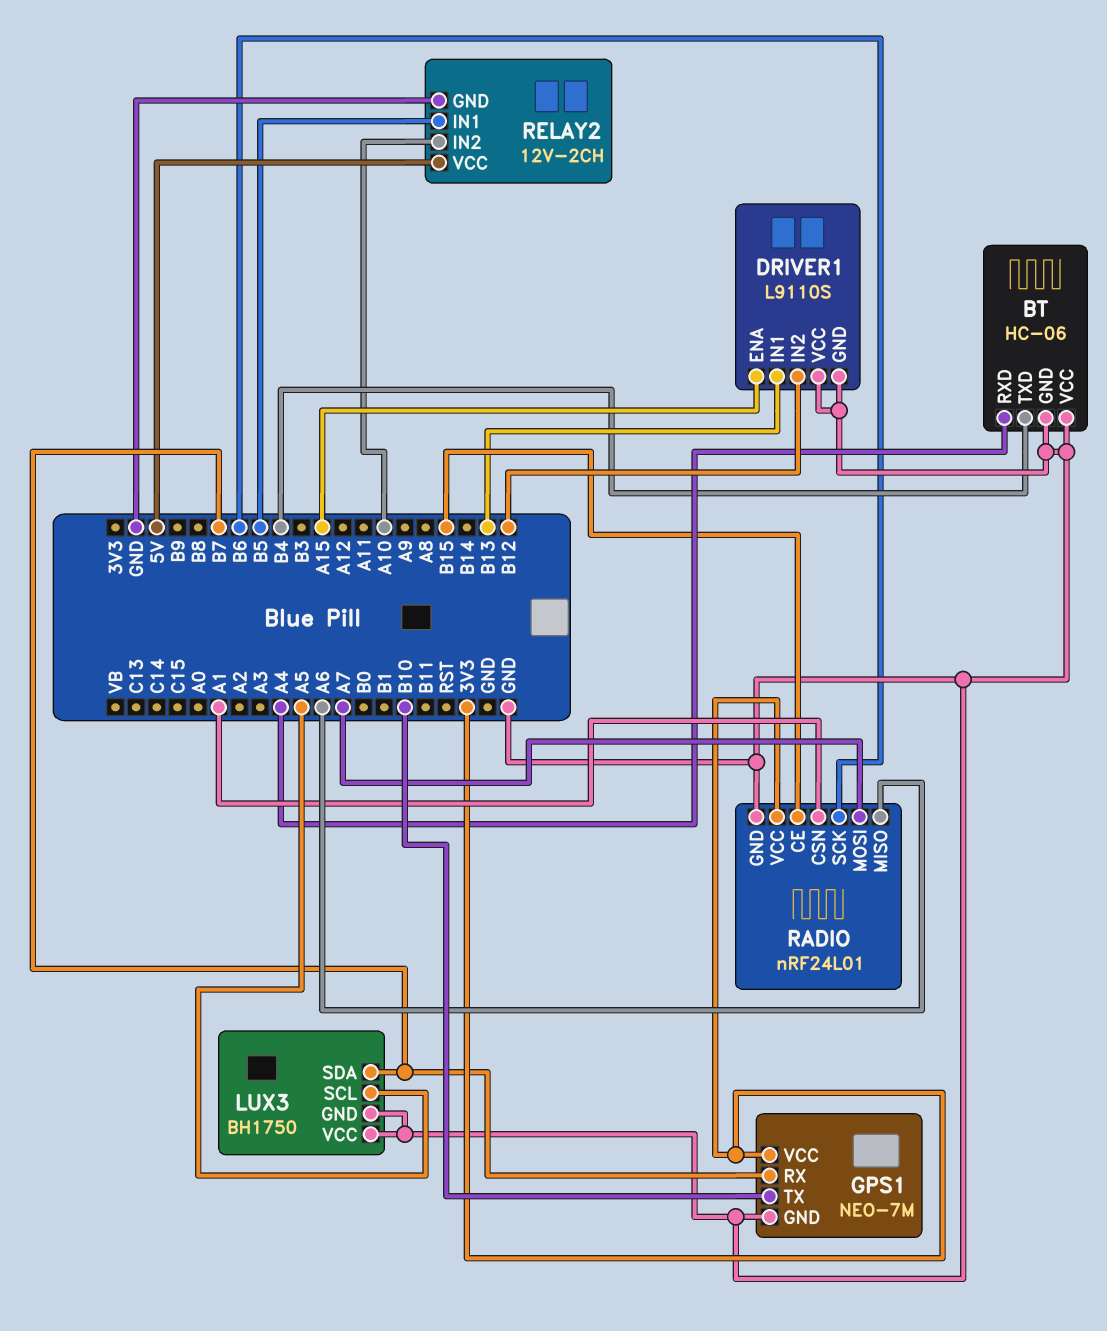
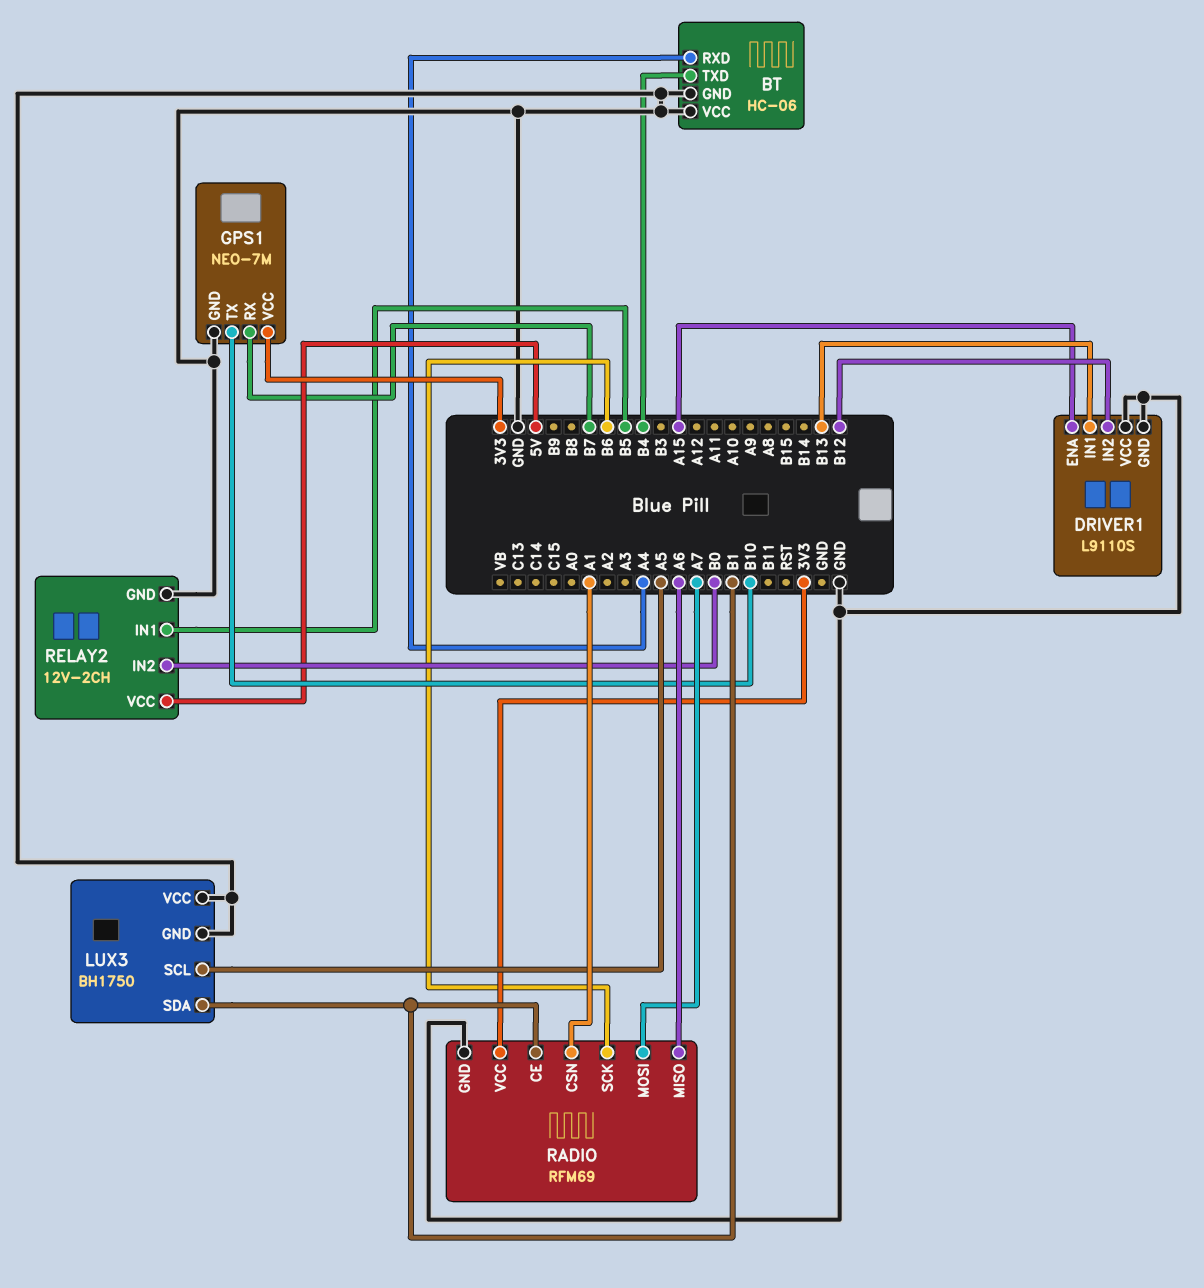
LUX3 pin SDA: B7 -> B1
RADIO: nRF24L01 -> RFM69
RADIO pin CE: B15 -> B1
RELAY2 pin IN2: A10 -> B0

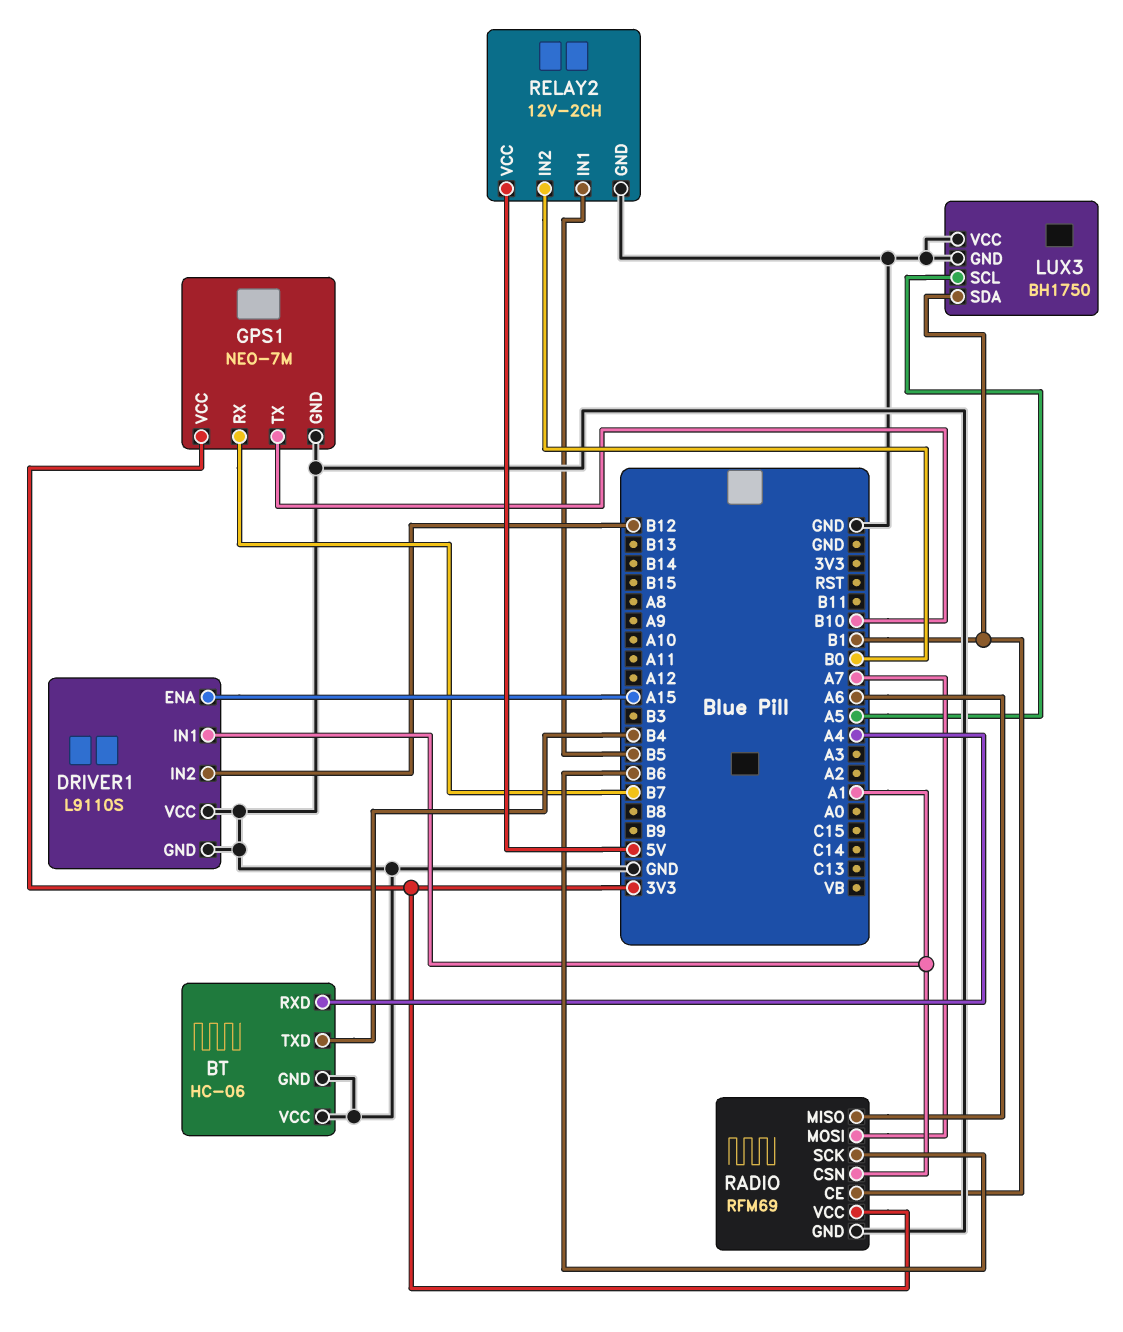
DRIVER1 pin IN1: B13 -> A1

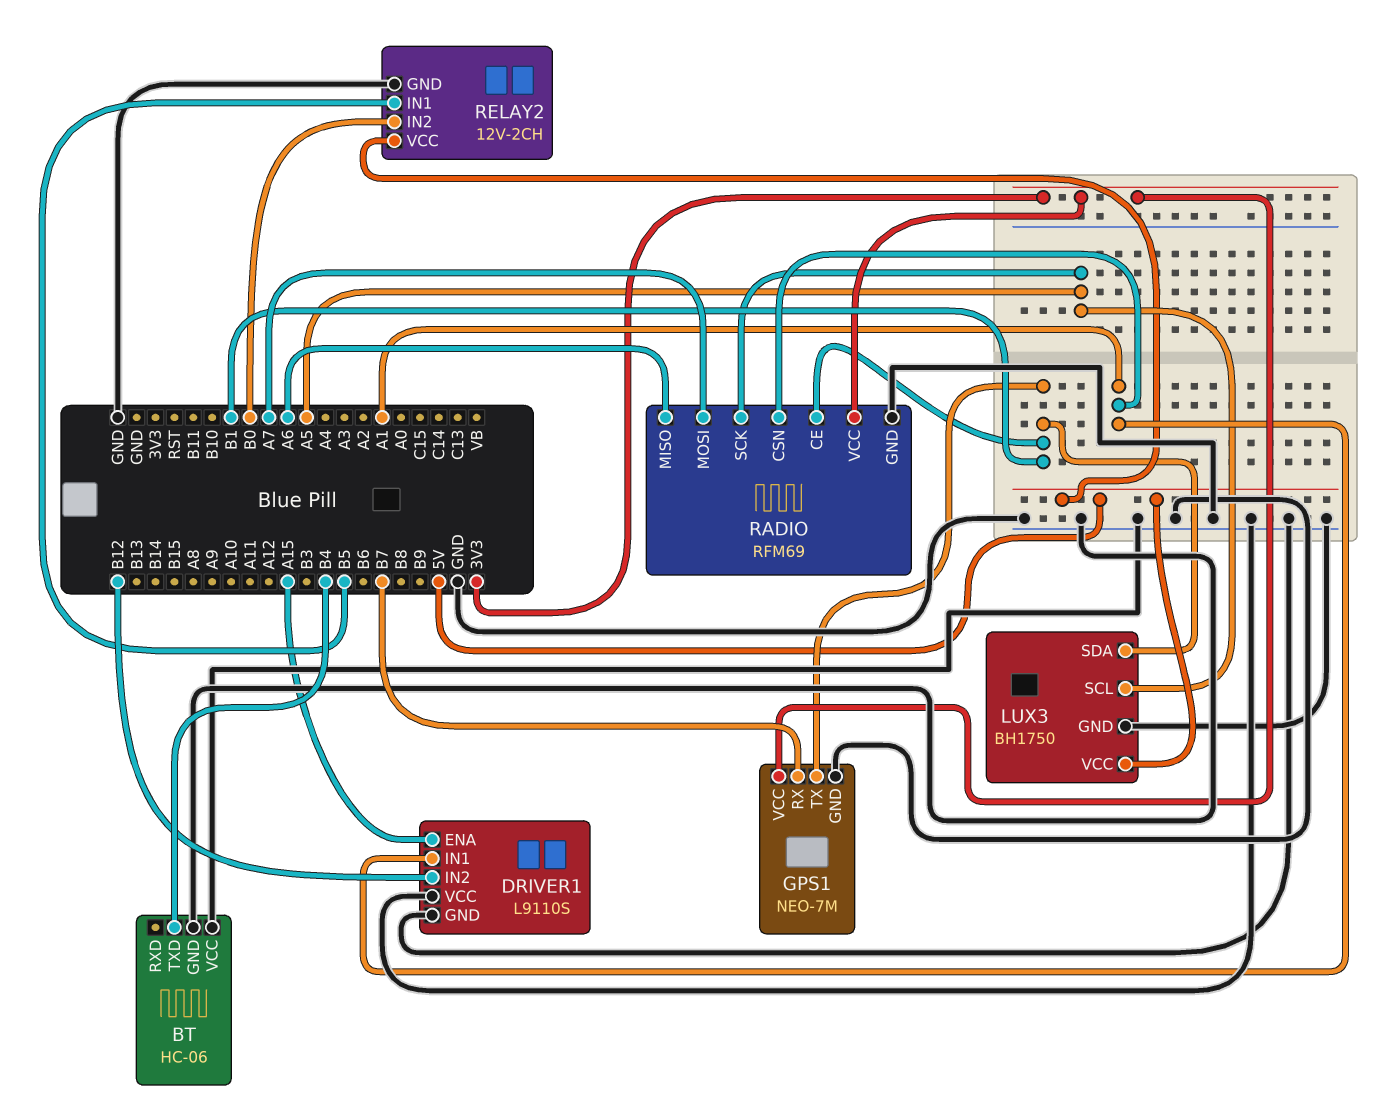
BT pin RXD: A4 -> none
GPS1 pin TX: B10 -> B1
LUX3 pin VCC: GND -> 5V
RADIO pin SCK: B6 -> A5

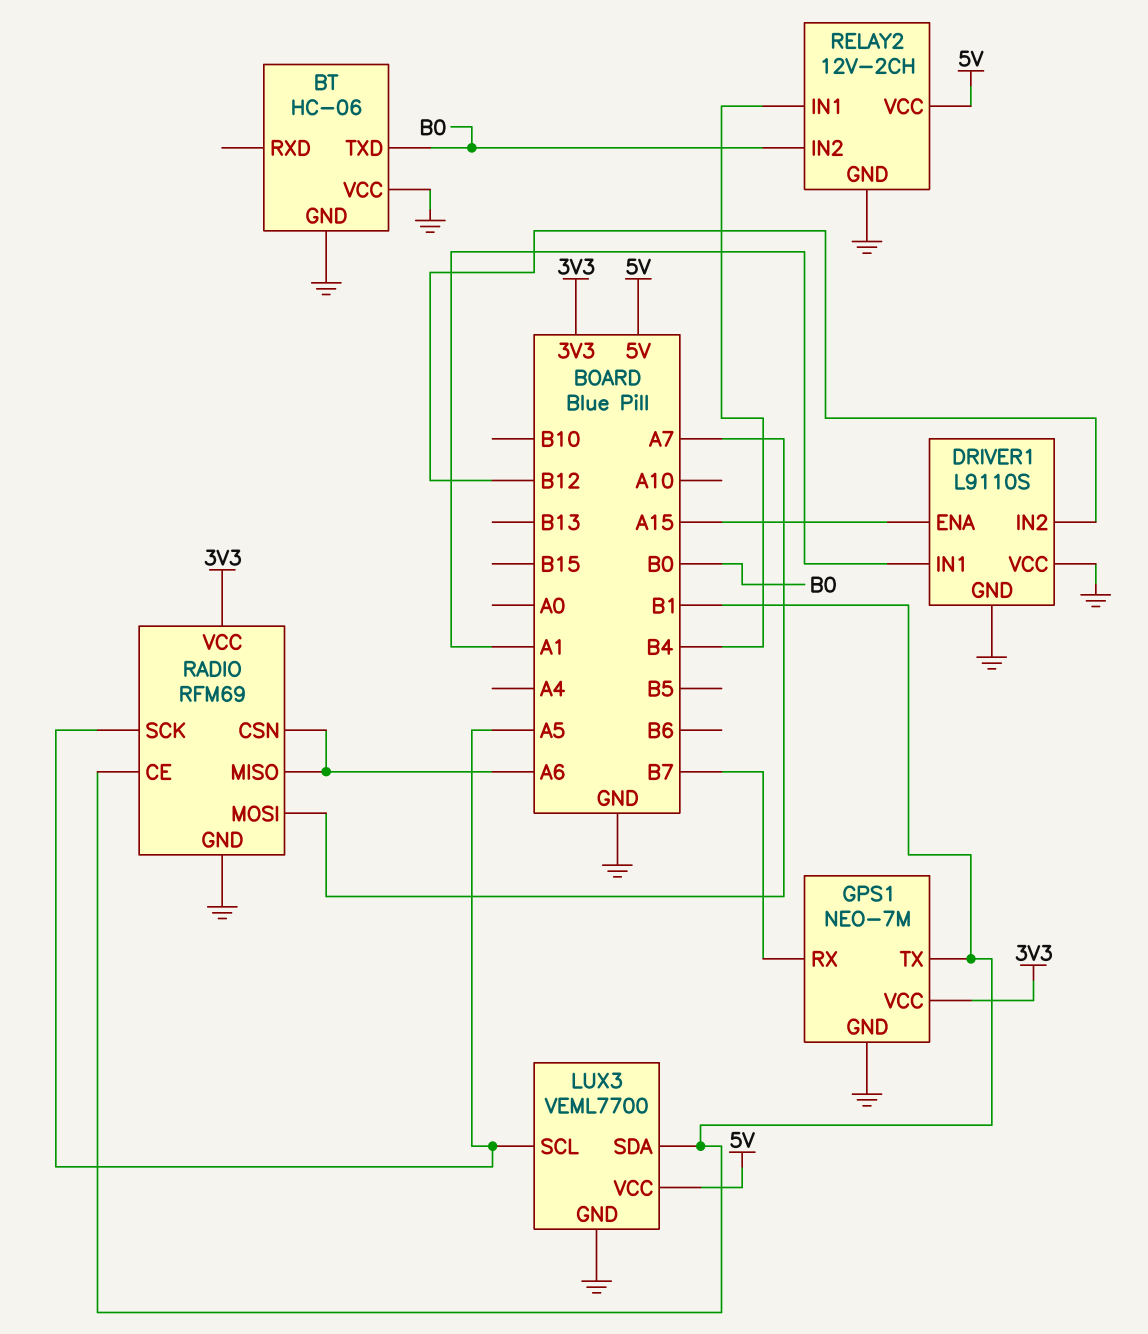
BT pin TXD: B4 -> B0
LUX3: BH1750 -> VEML7700
RADIO pin CSN: A1 -> A6
RELAY2 pin IN1: B5 -> B4

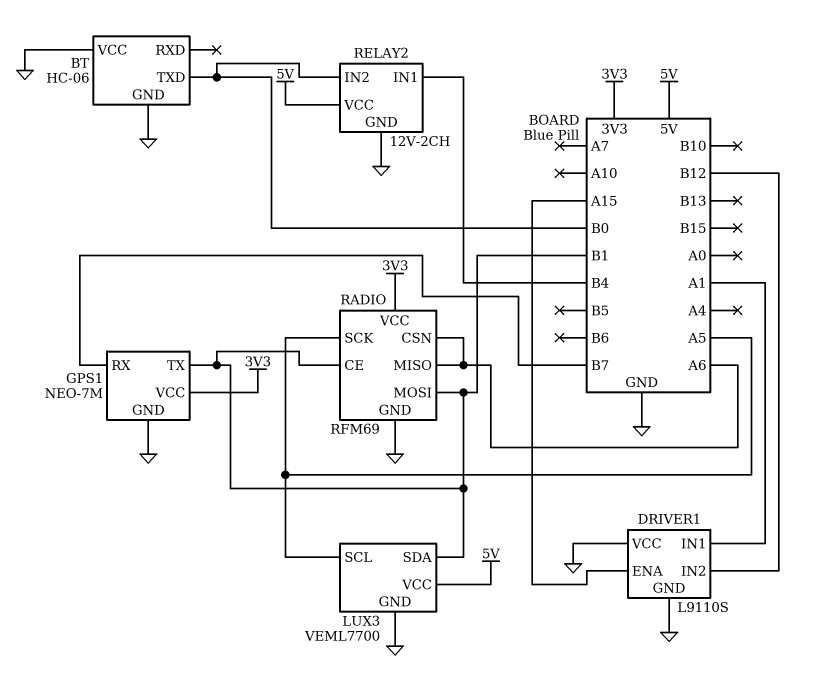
RADIO pin MOSI: A7 -> B1

